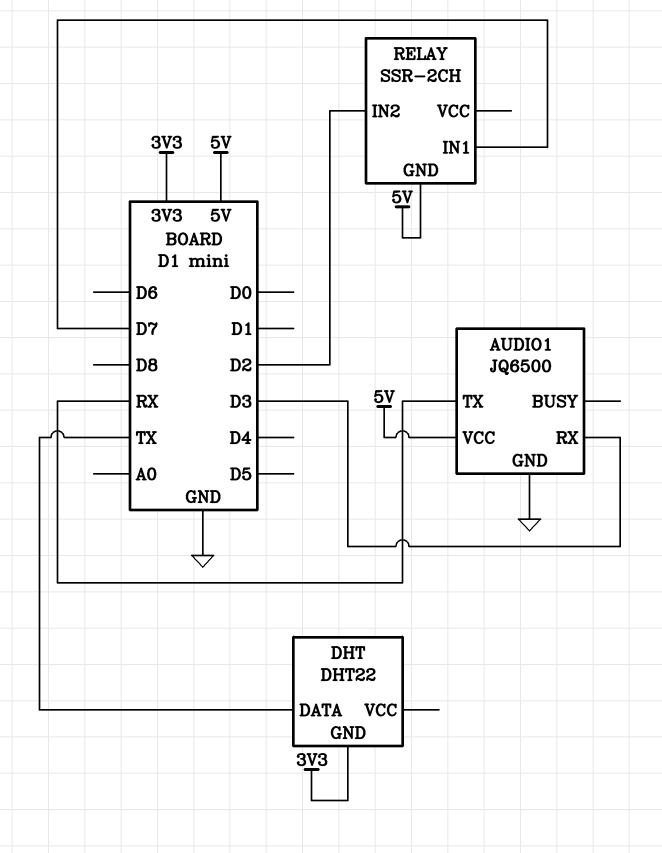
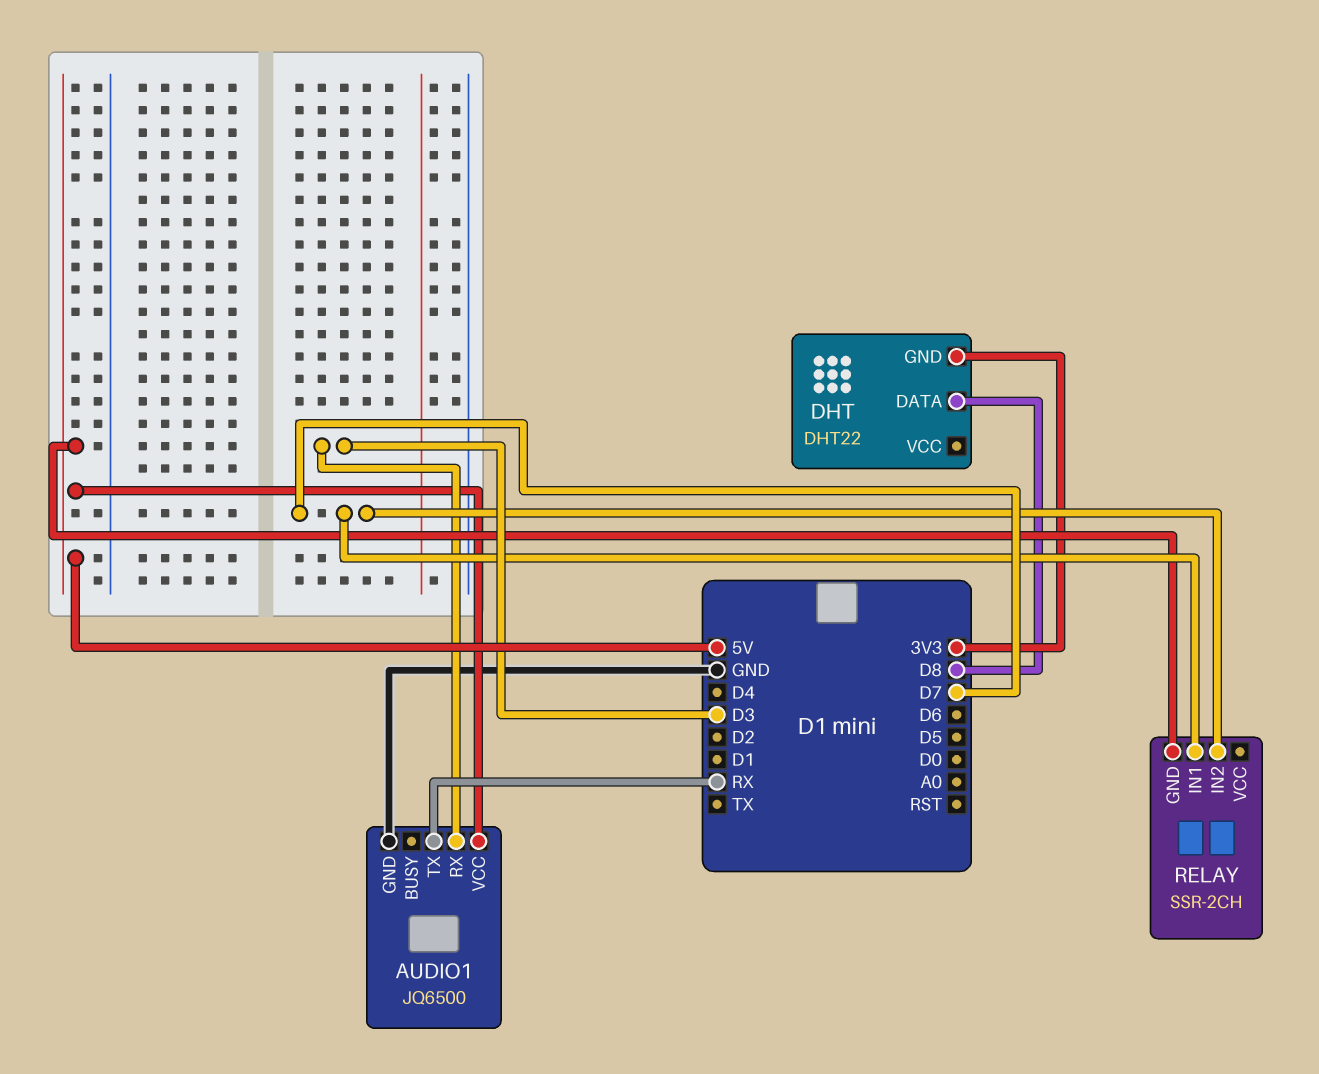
DHT pin DATA: TX -> D8
RELAY pin IN2: D2 -> D7

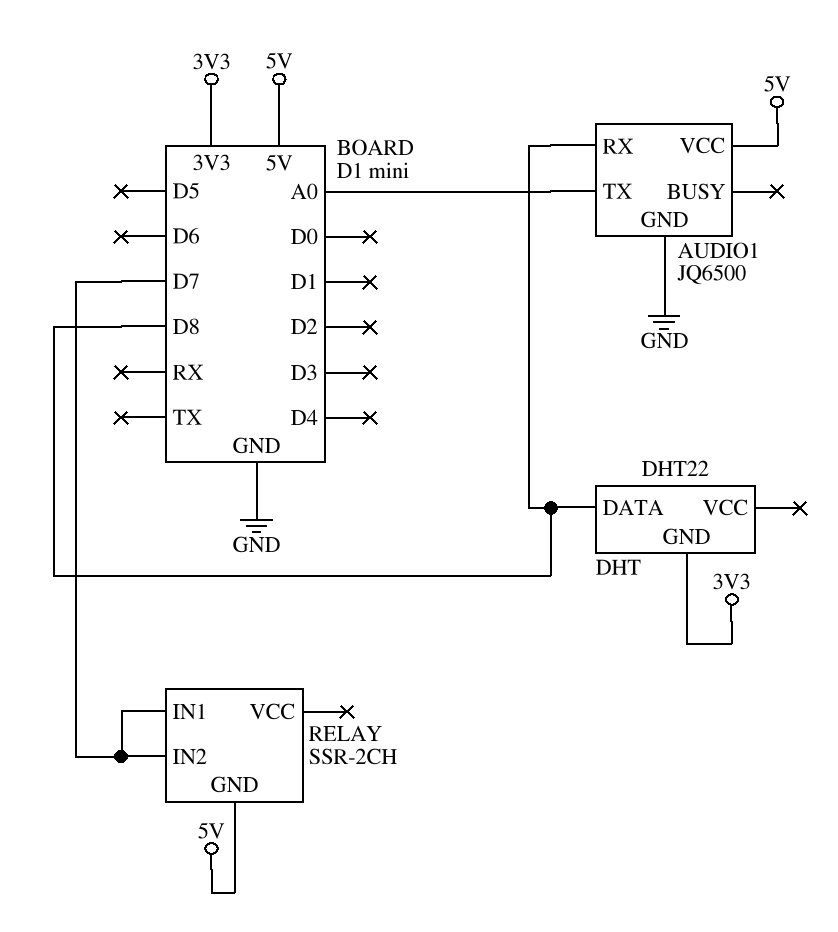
AUDIO1 pin RX: D3 -> D8
AUDIO1 pin TX: RX -> A0

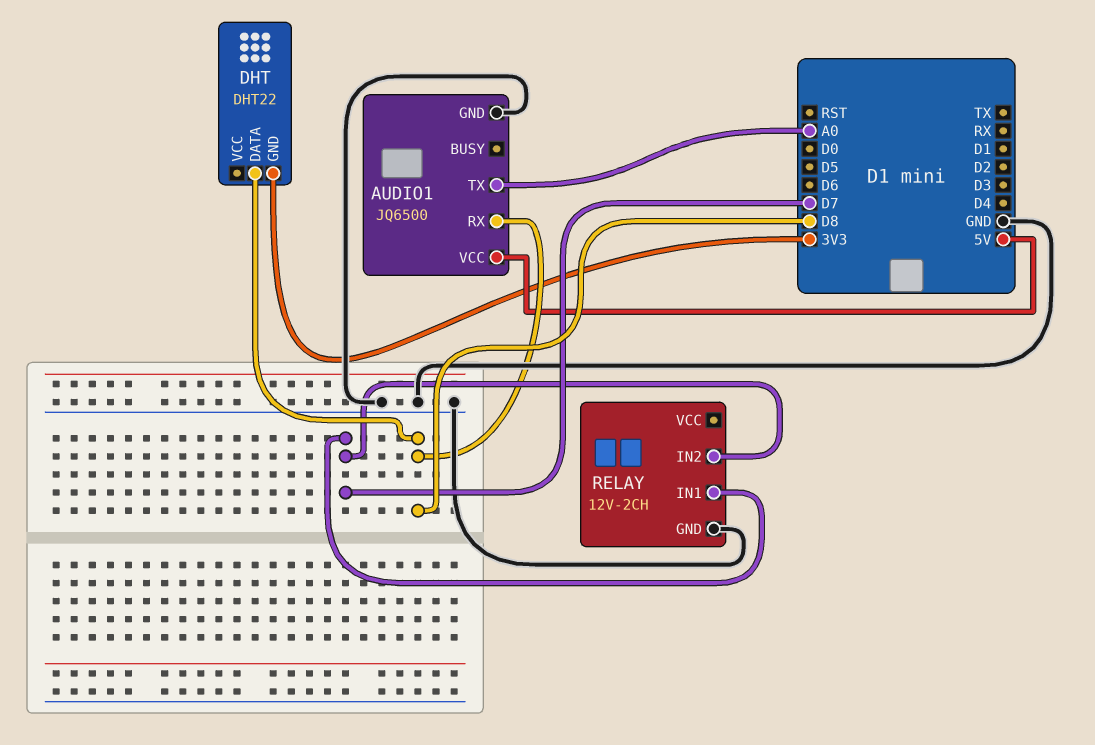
RELAY: SSR-2CH -> 12V-2CH
RELAY pin GND: 5V -> GND

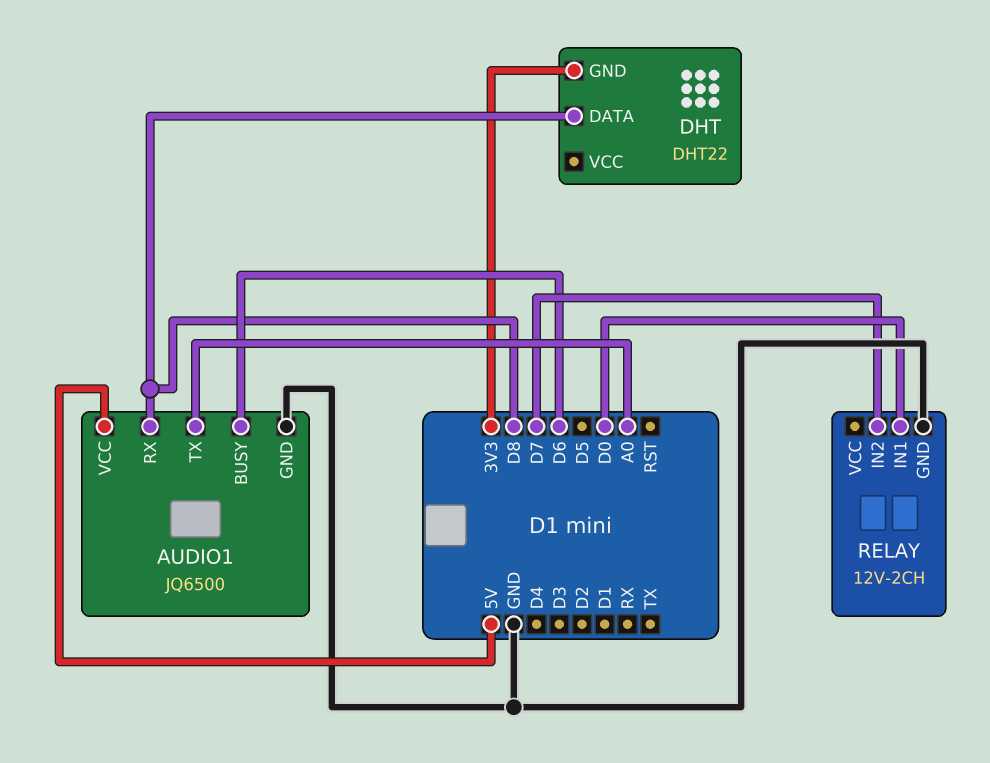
AUDIO1 pin BUSY: none -> D6
RELAY pin IN1: D7 -> D0

